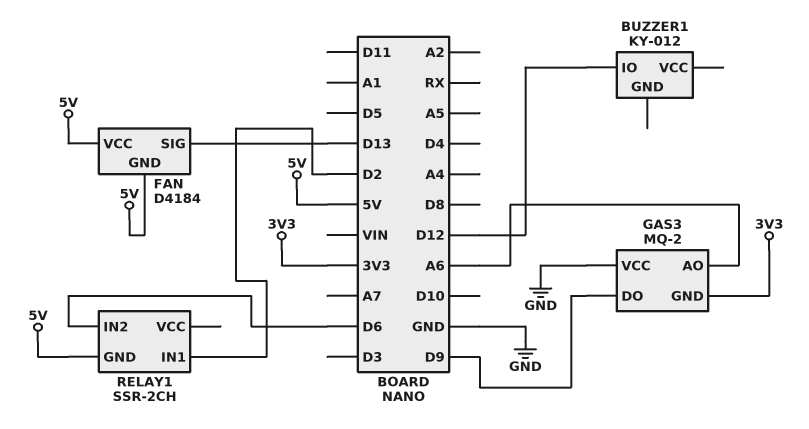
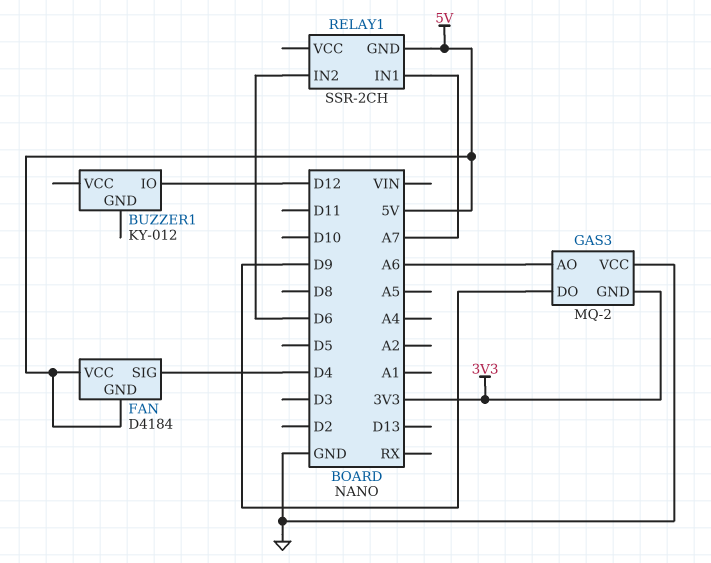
FAN pin SIG: D13 -> D4
RELAY1 pin IN1: D2 -> A7

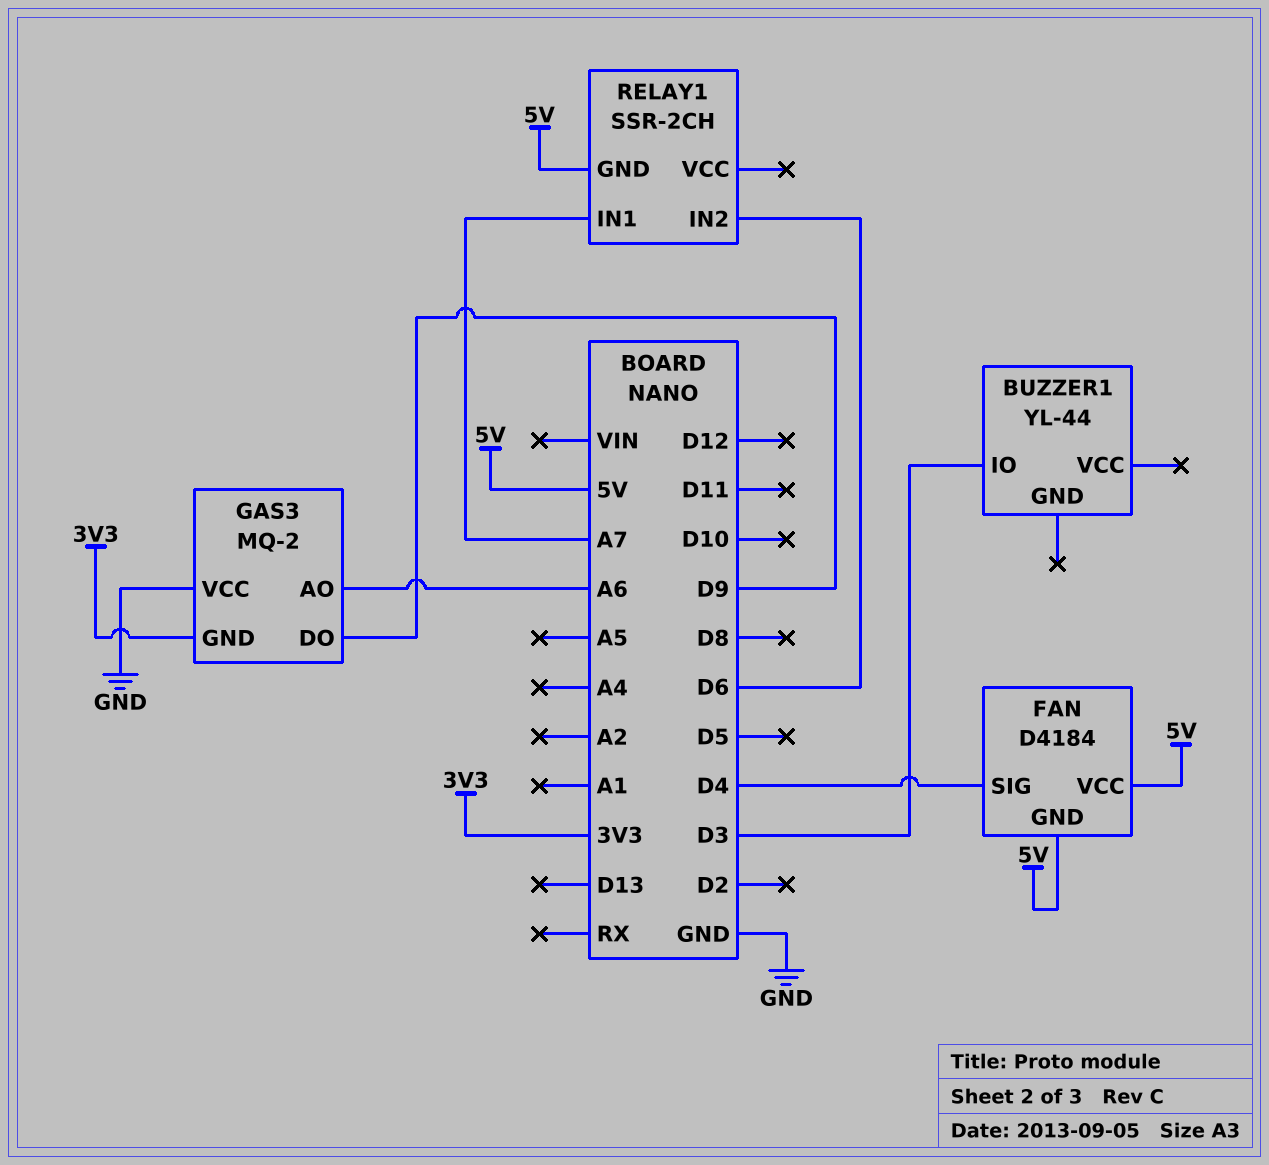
BUZZER1: KY-012 -> YL-44
BUZZER1 pin IO: D12 -> D3

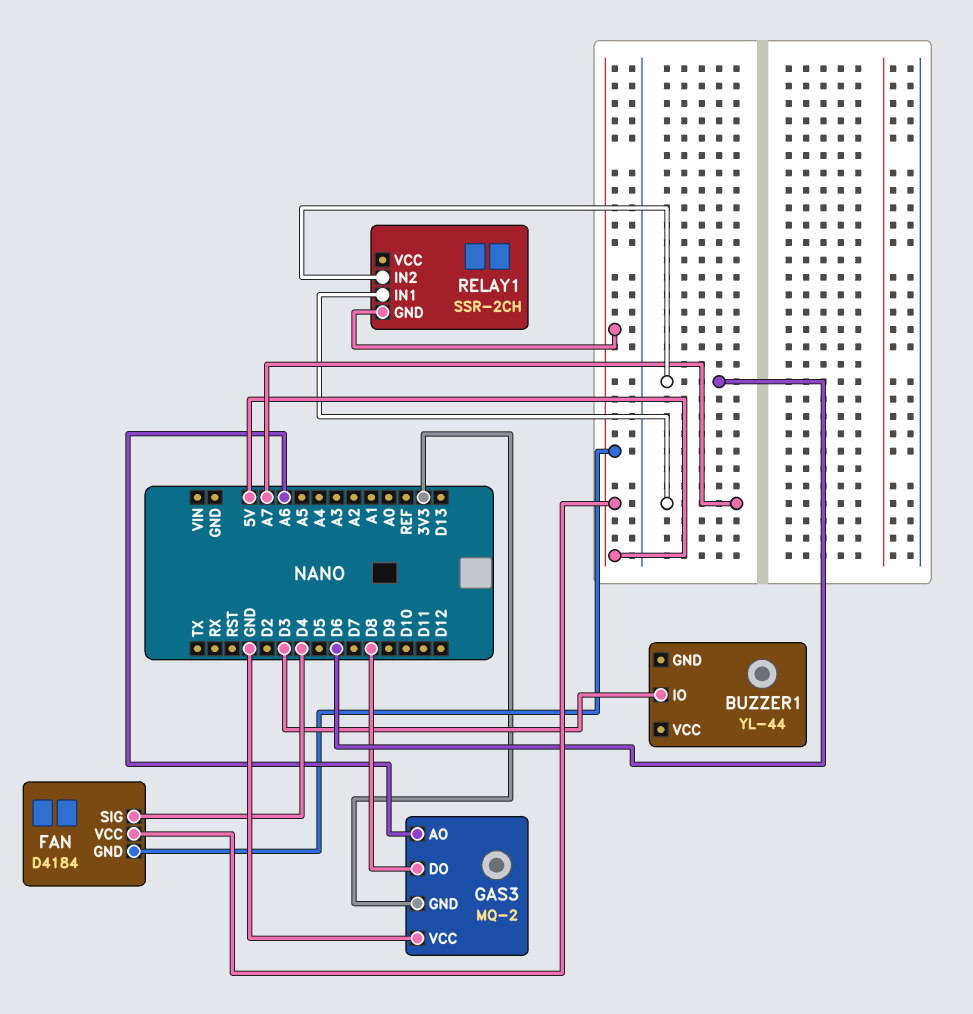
GAS3 pin DO: D9 -> D8

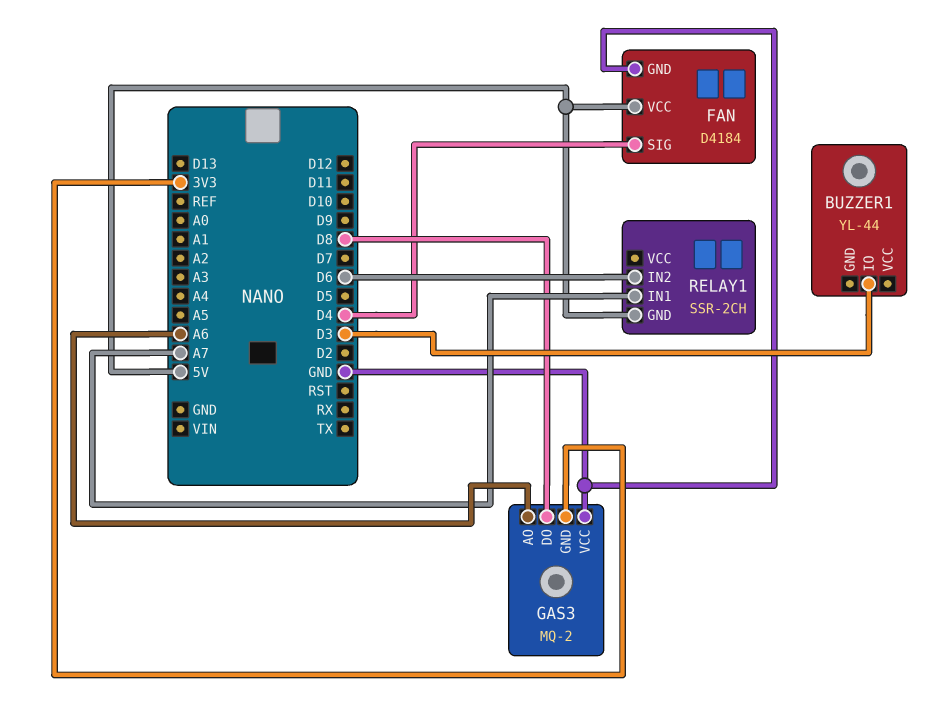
FAN pin GND: 5V -> GND

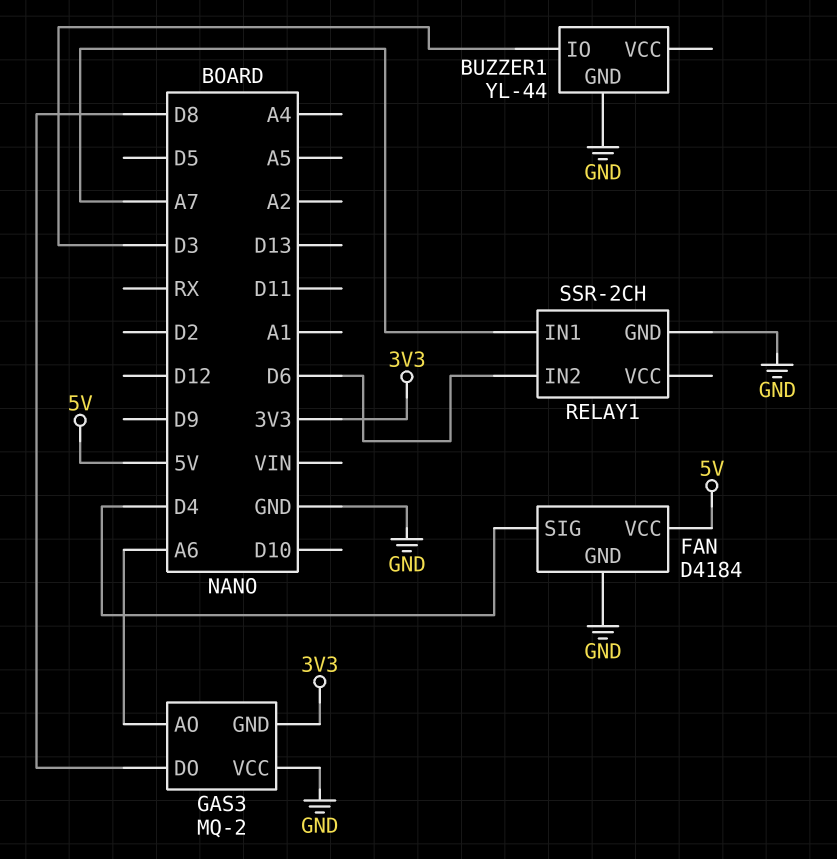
BUZZER1 pin GND: none -> GND
RELAY1 pin GND: 5V -> GND

